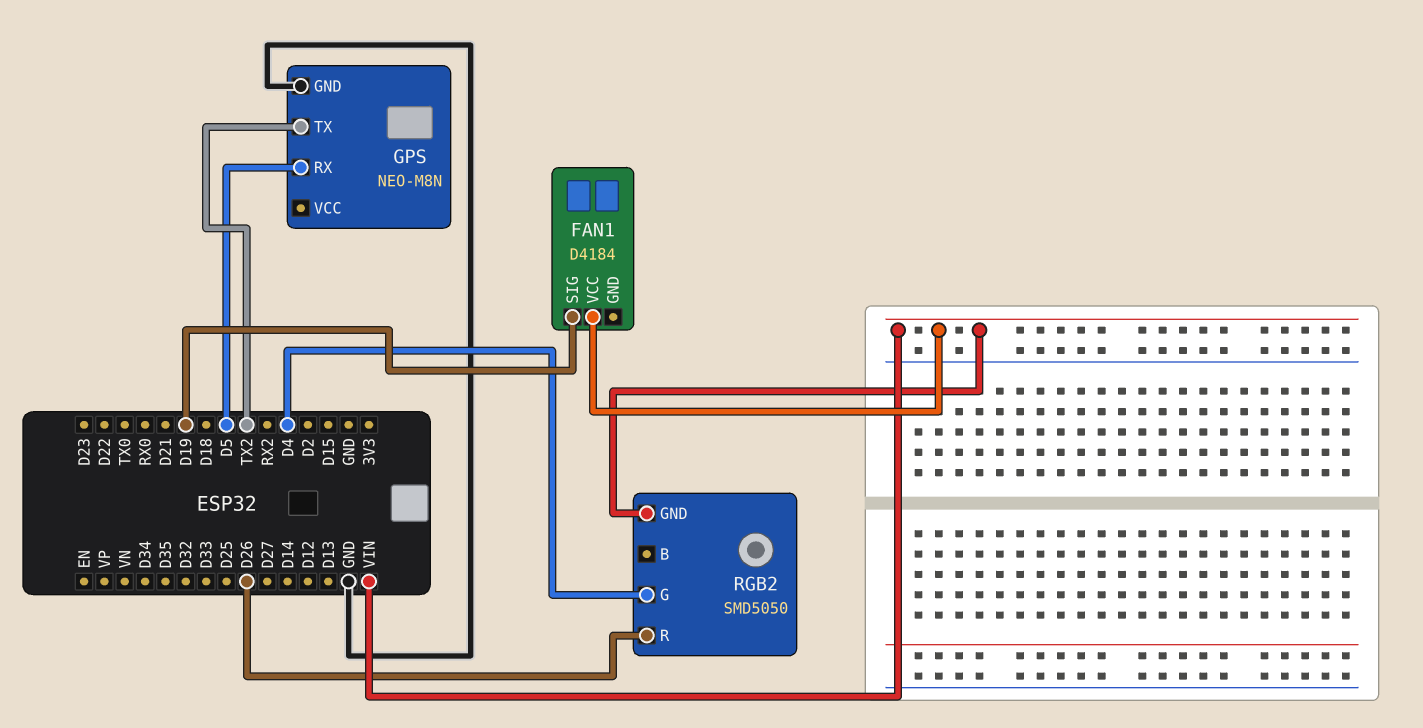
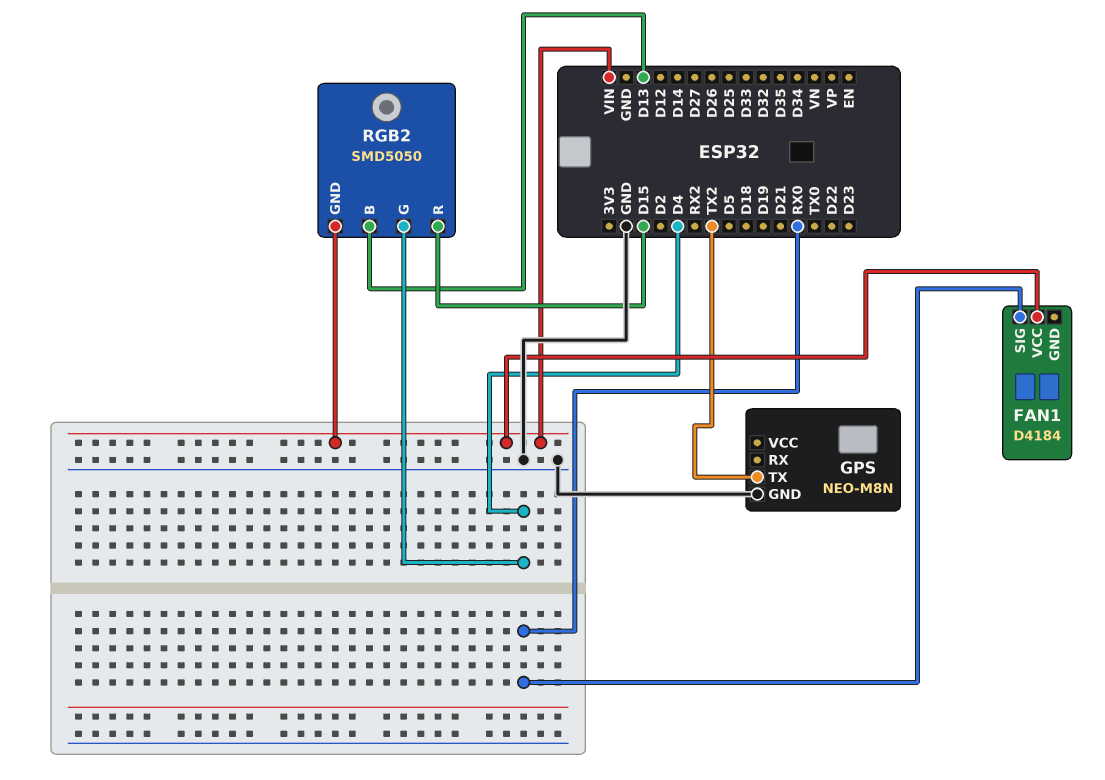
FAN1 pin SIG: D19 -> RX0
GPS pin RX: D5 -> none
RGB2 pin B: none -> D13
RGB2 pin R: D26 -> D15

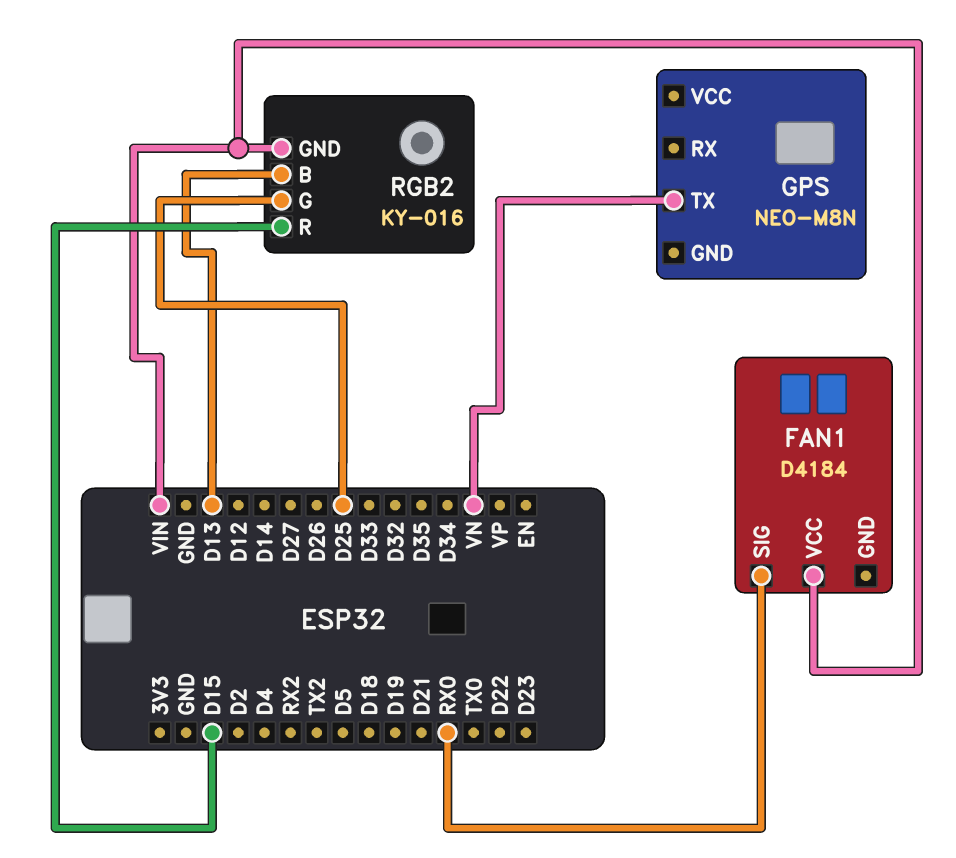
GPS pin GND: GND -> none
GPS pin TX: TX2 -> VN
RGB2: SMD5050 -> KY-016
RGB2 pin G: D4 -> D25

